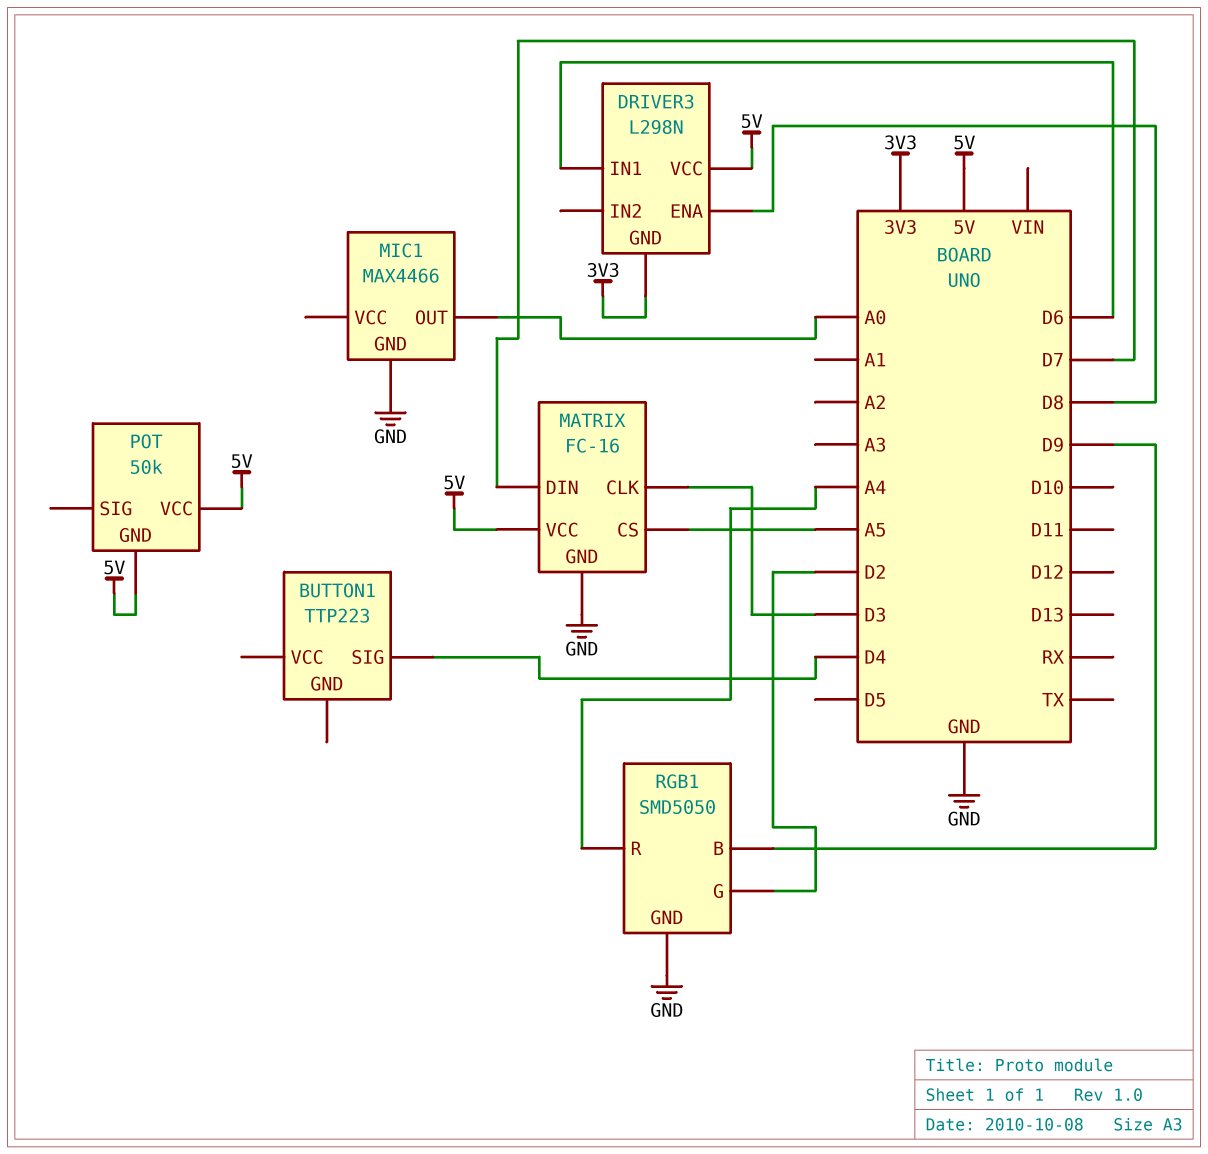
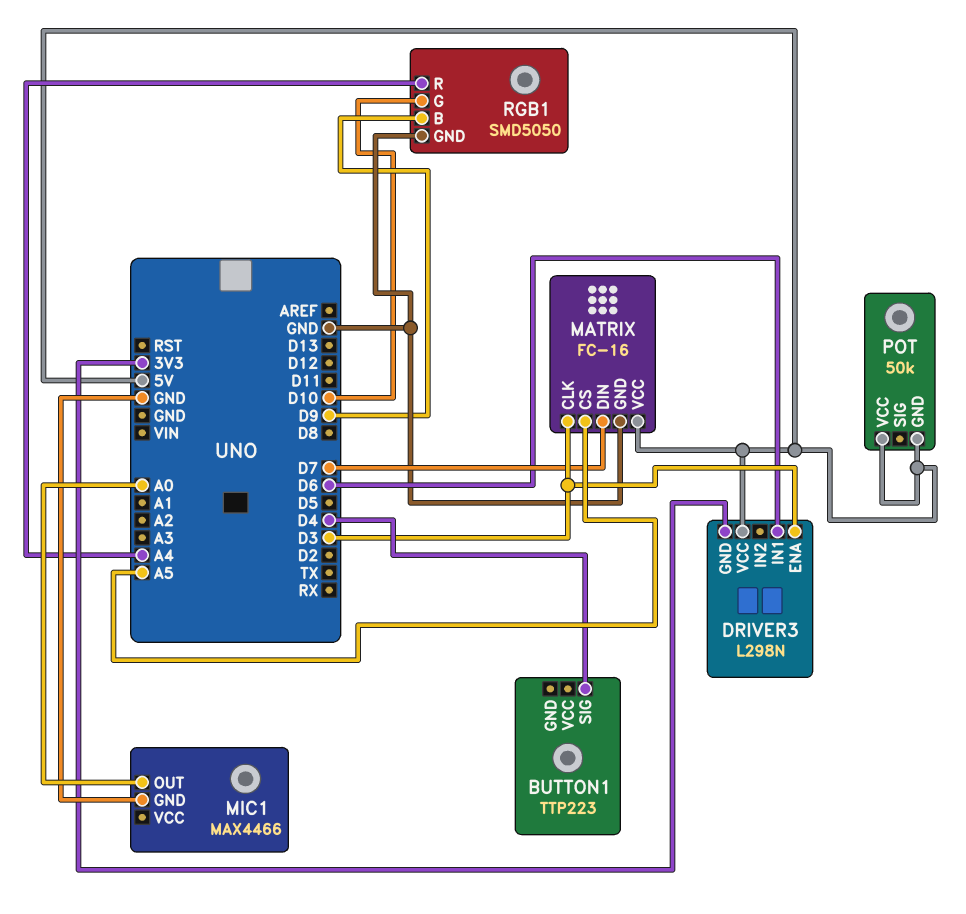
DRIVER3 pin ENA: D8 -> D3
RGB1 pin G: D2 -> D10

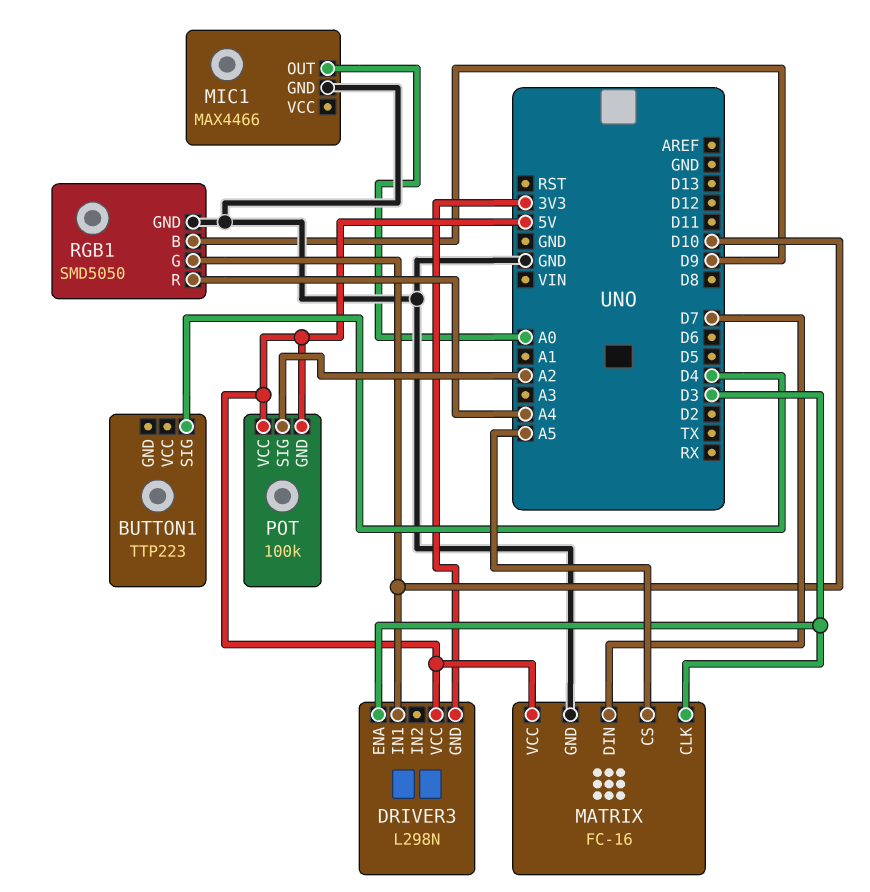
DRIVER3 pin IN1: D6 -> D10
POT: 50k -> 100k
POT pin SIG: none -> A2

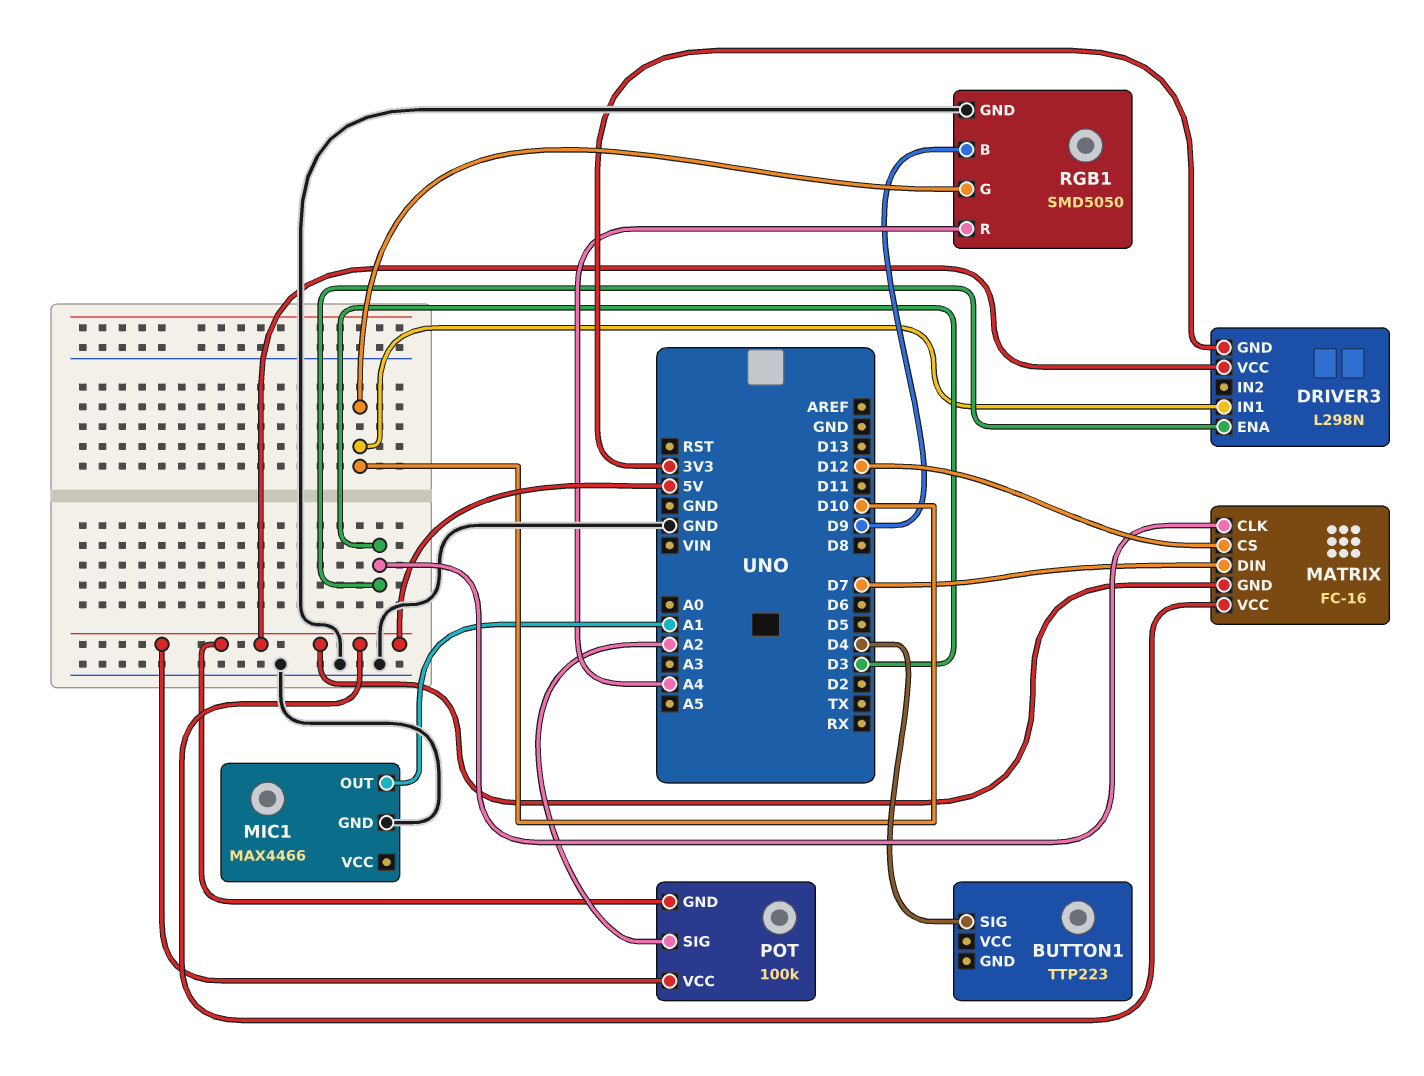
MATRIX pin CS: A5 -> D12
MATRIX pin GND: GND -> 5V
MIC1 pin OUT: A0 -> A1

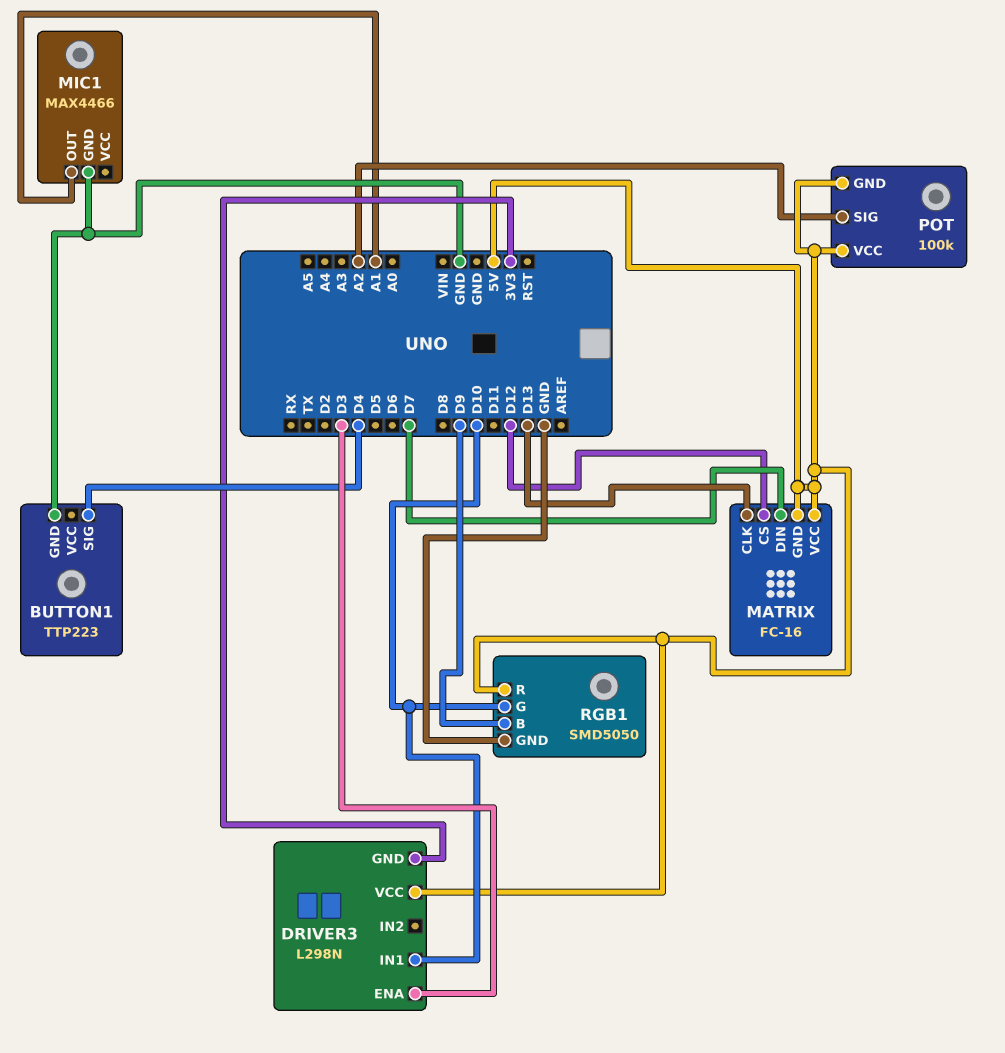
BUTTON1 pin GND: none -> GND
MATRIX pin CLK: D3 -> D13
RGB1 pin R: A4 -> 5V

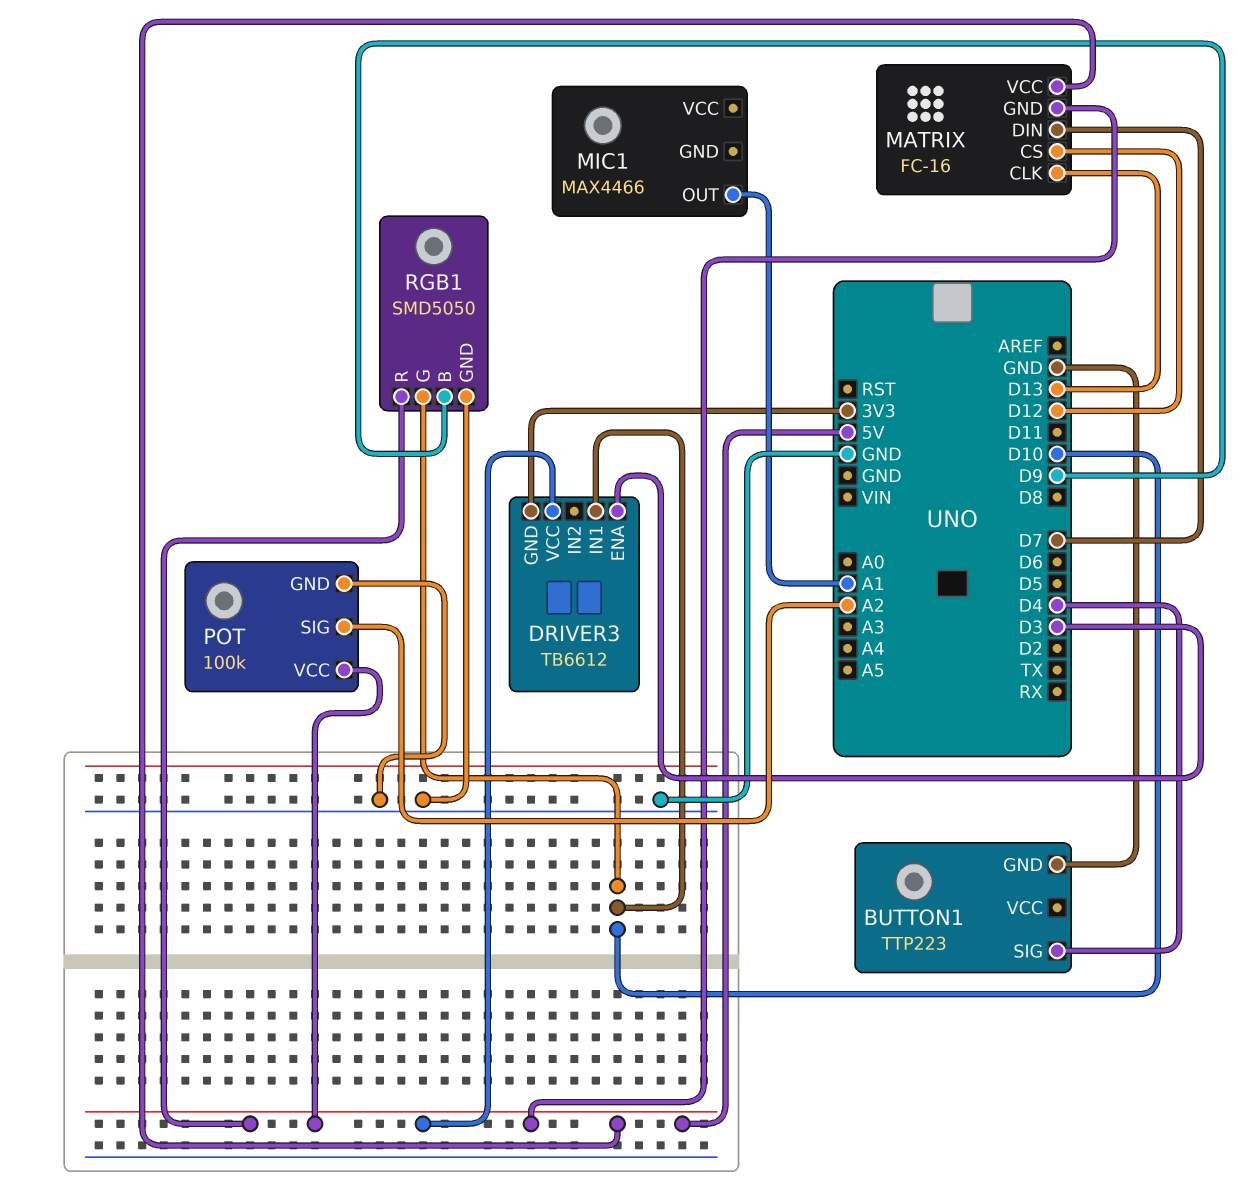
DRIVER3: L298N -> TB6612
MIC1 pin GND: GND -> none
POT pin GND: 5V -> GND

